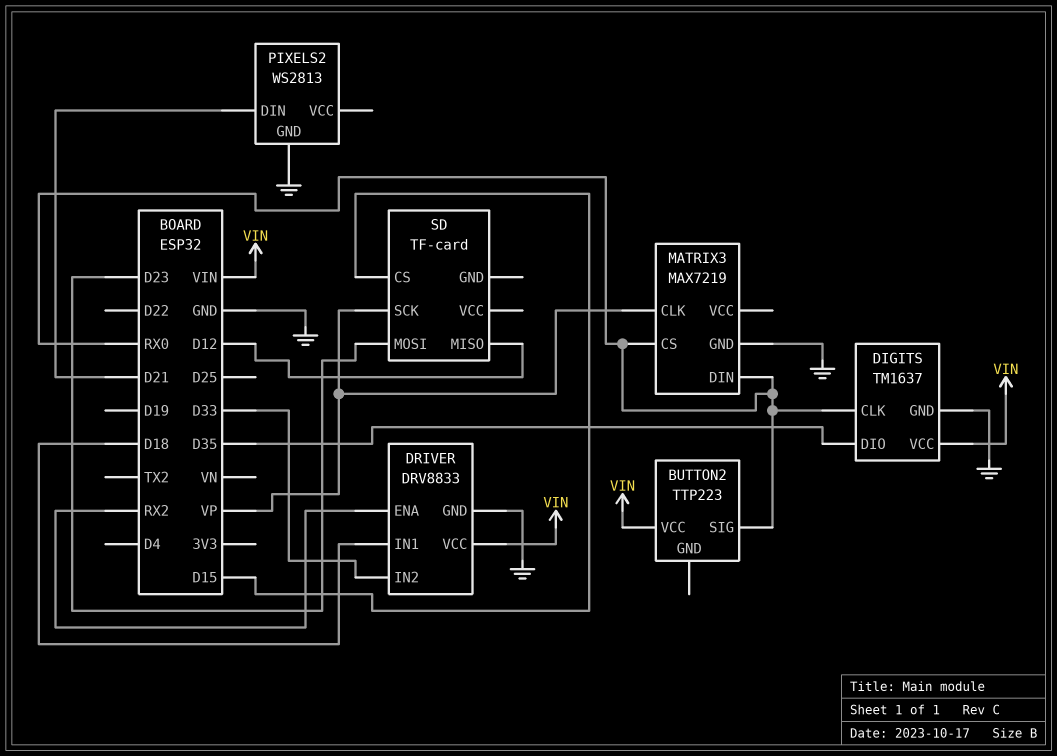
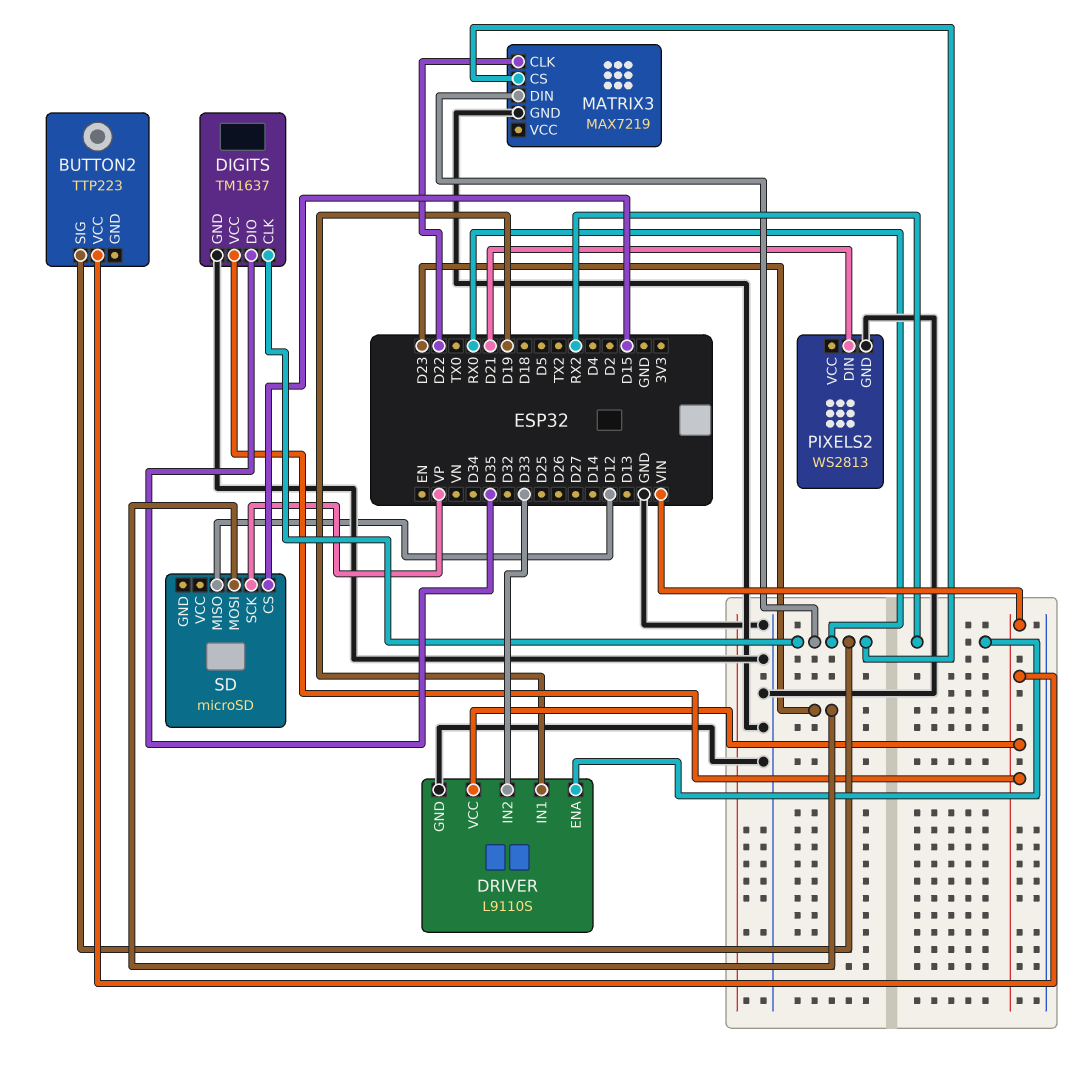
DRIVER: DRV8833 -> L9110S
DRIVER pin IN1: D18 -> D19
MATRIX3 pin CLK: VP -> D22
SD: TF-card -> microSD

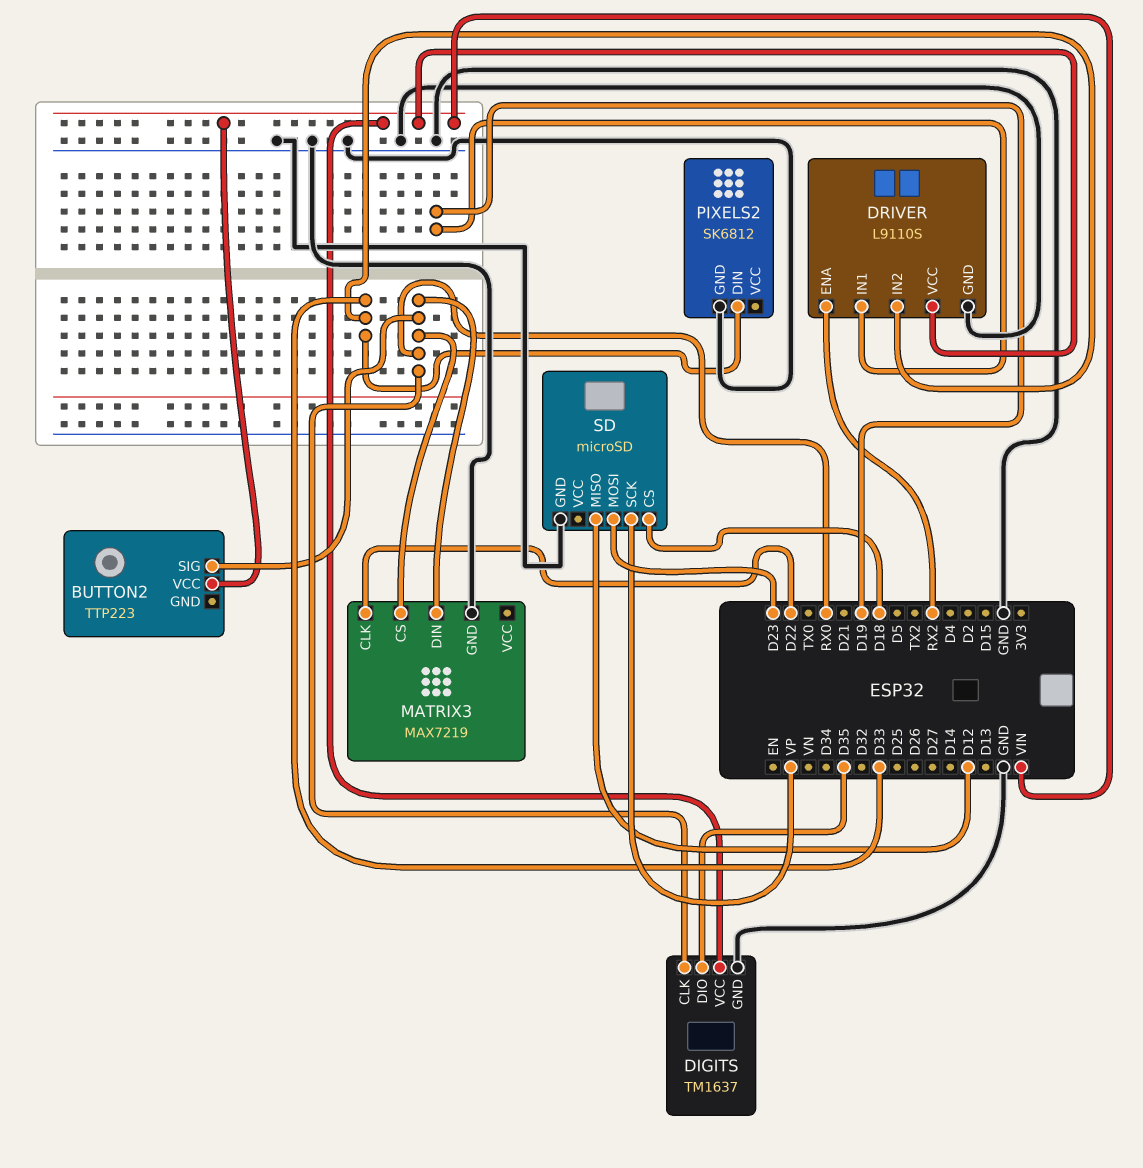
PIXELS2: WS2813 -> SK6812
PIXELS2 pin DIN: D21 -> D33
SD pin CS: D15 -> D18
SD pin GND: none -> GND

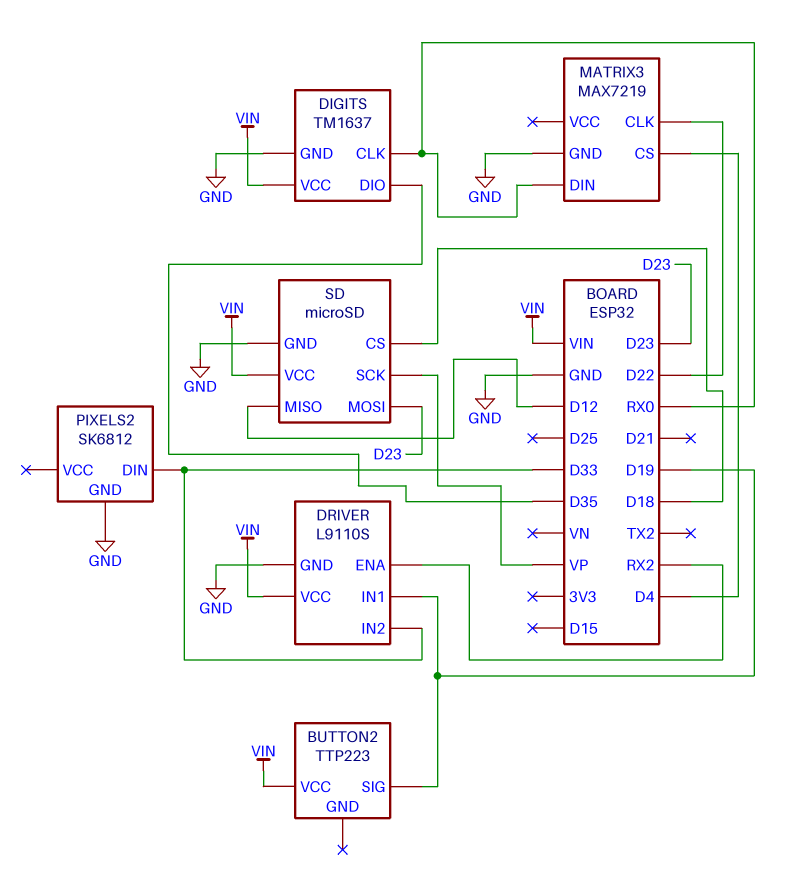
BUTTON2 pin SIG: RX0 -> D19
MATRIX3 pin CS: RX0 -> D4
SD pin VCC: none -> VIN

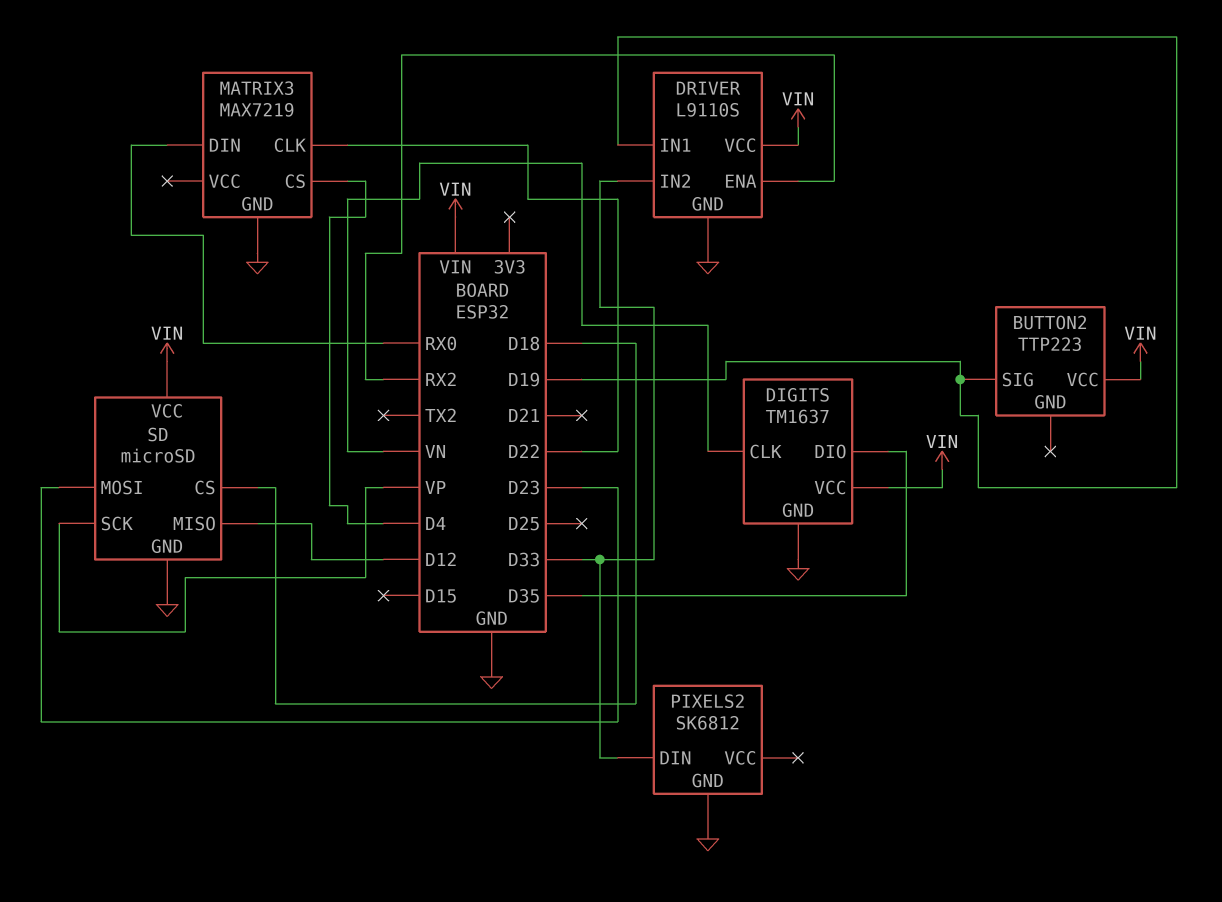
DIGITS pin CLK: RX0 -> VN

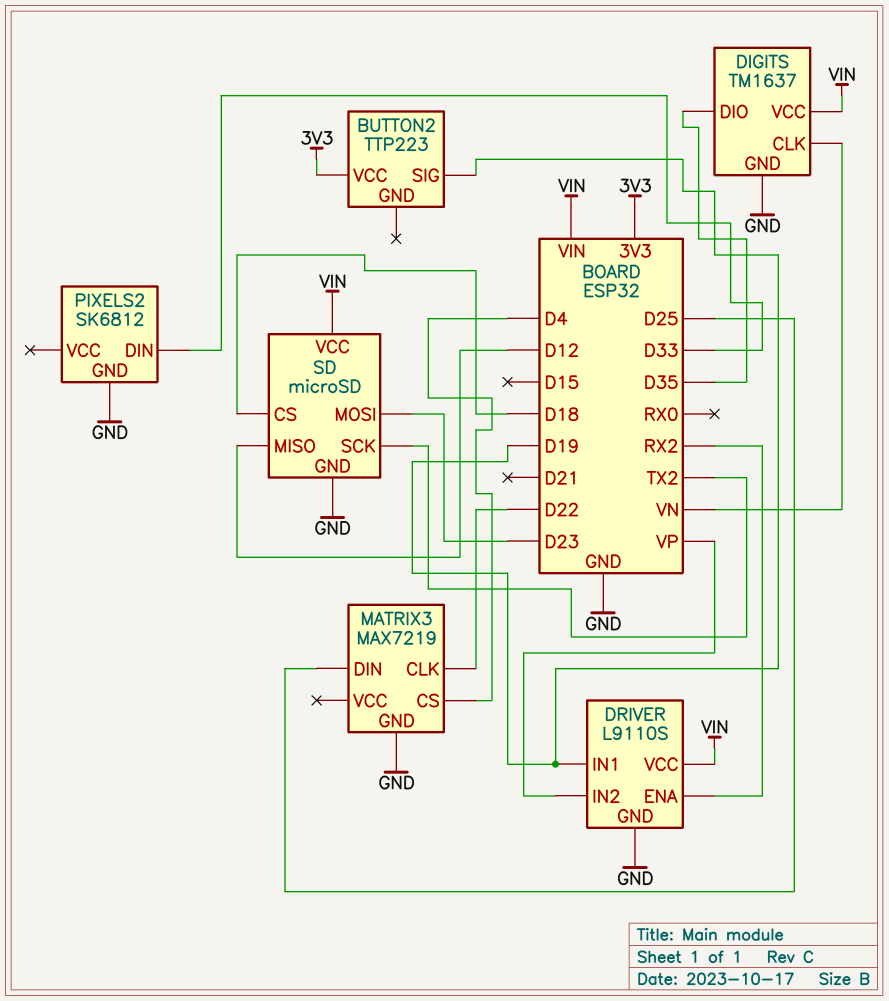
BUTTON2 pin VCC: VIN -> 3V3
DRIVER pin IN2: D33 -> VP
MATRIX3 pin DIN: RX0 -> D25
SD pin SCK: VP -> TX2

